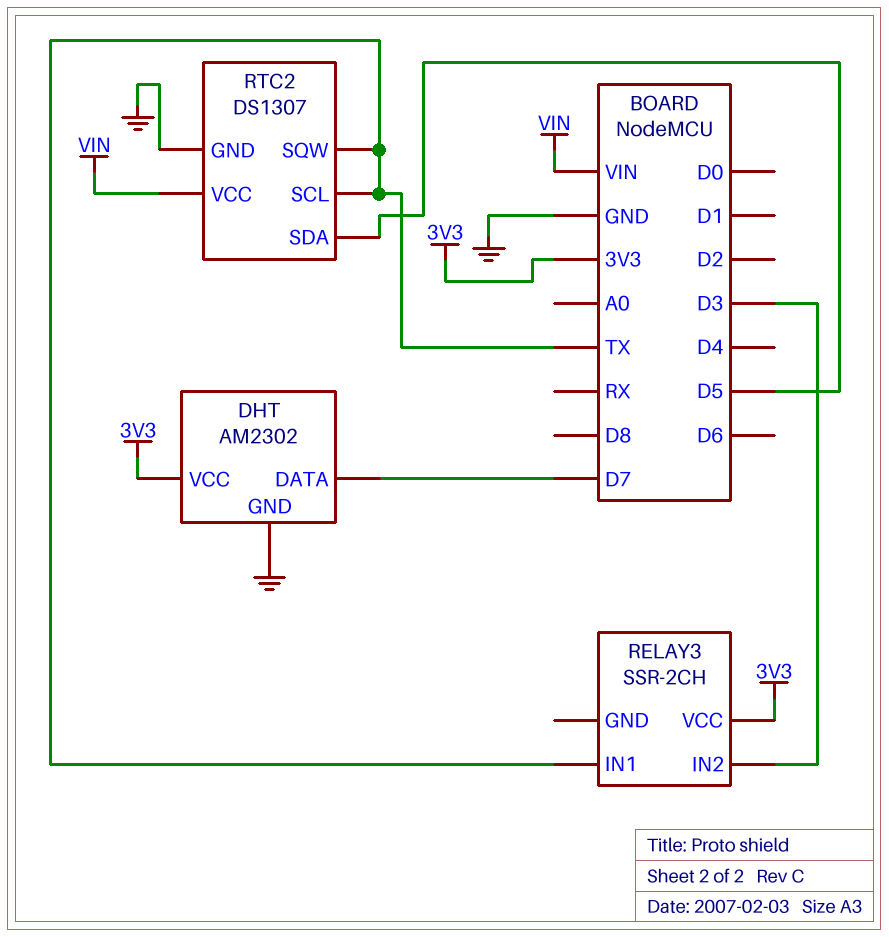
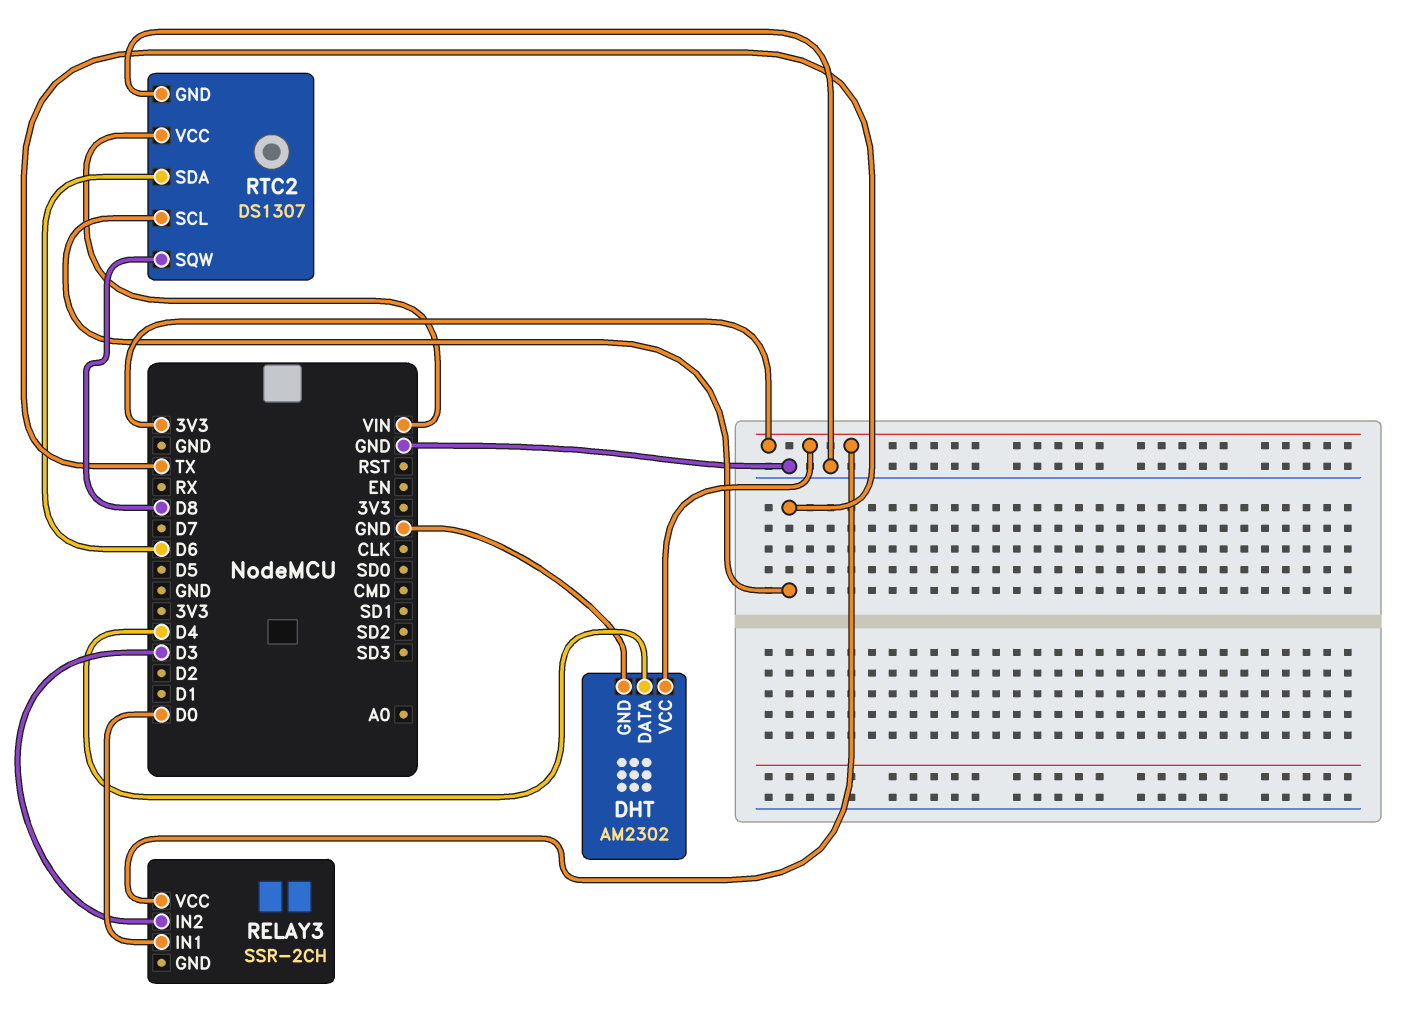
DHT pin DATA: D7 -> D4
RELAY3 pin IN1: TX -> D0
RTC2 pin SDA: D5 -> D6
RTC2 pin SQW: TX -> D8

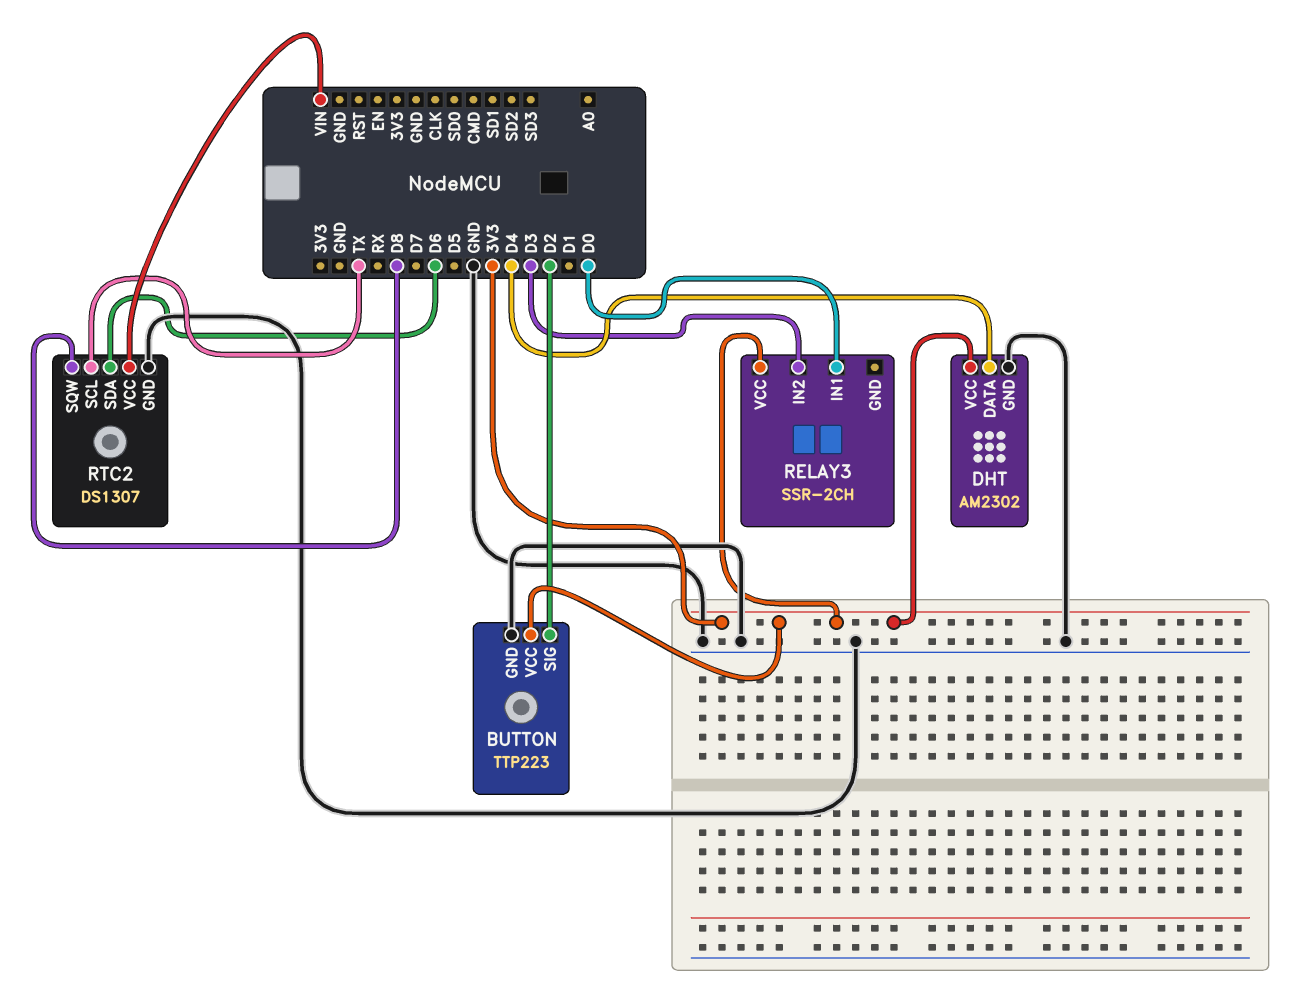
BUTTON: none -> TTP223
BUTTON pin GND: none -> GND
BUTTON pin SIG: none -> D2
BUTTON pin VCC: none -> 3V3

